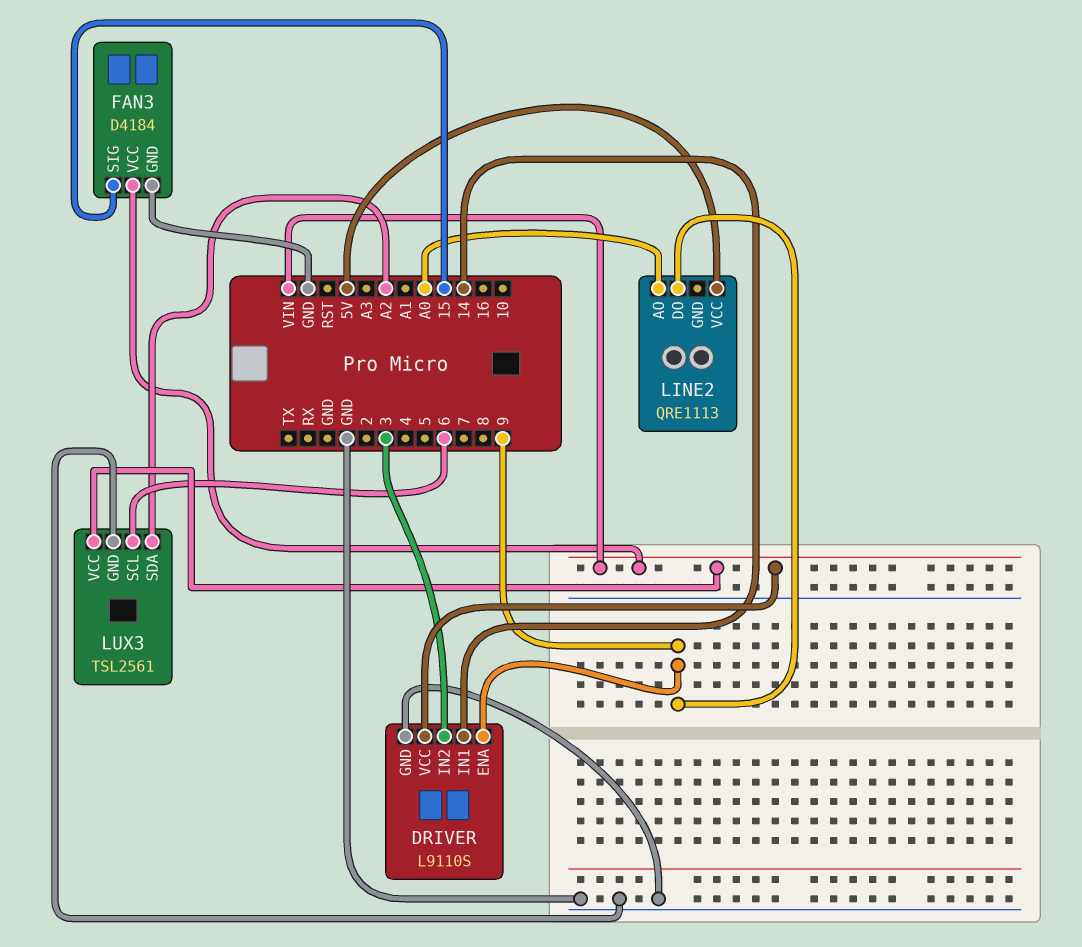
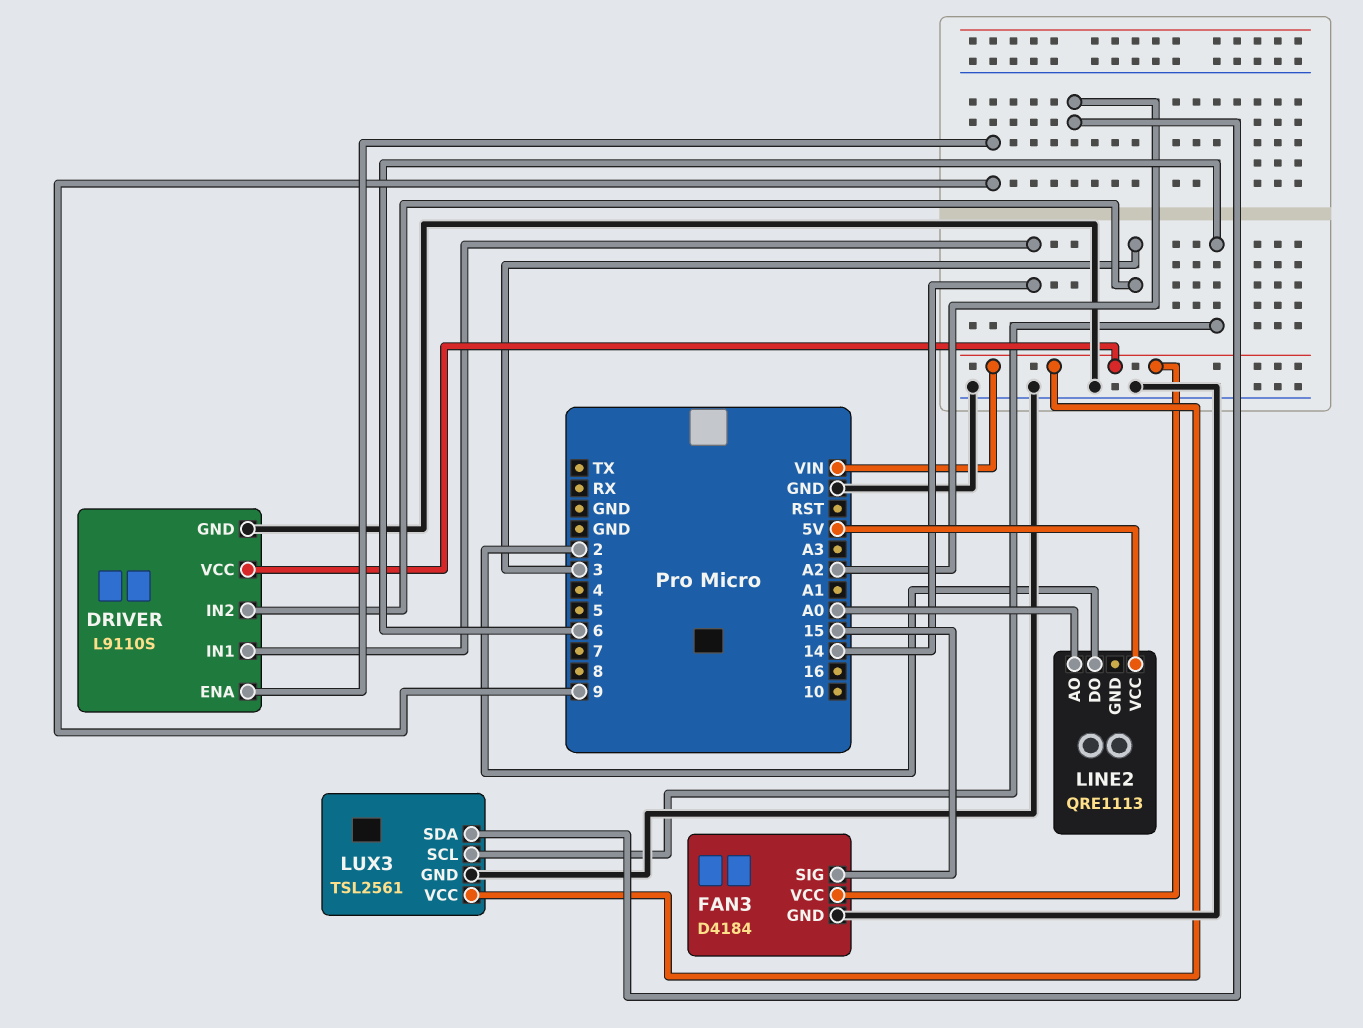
LINE2 pin DO: 9 -> 2

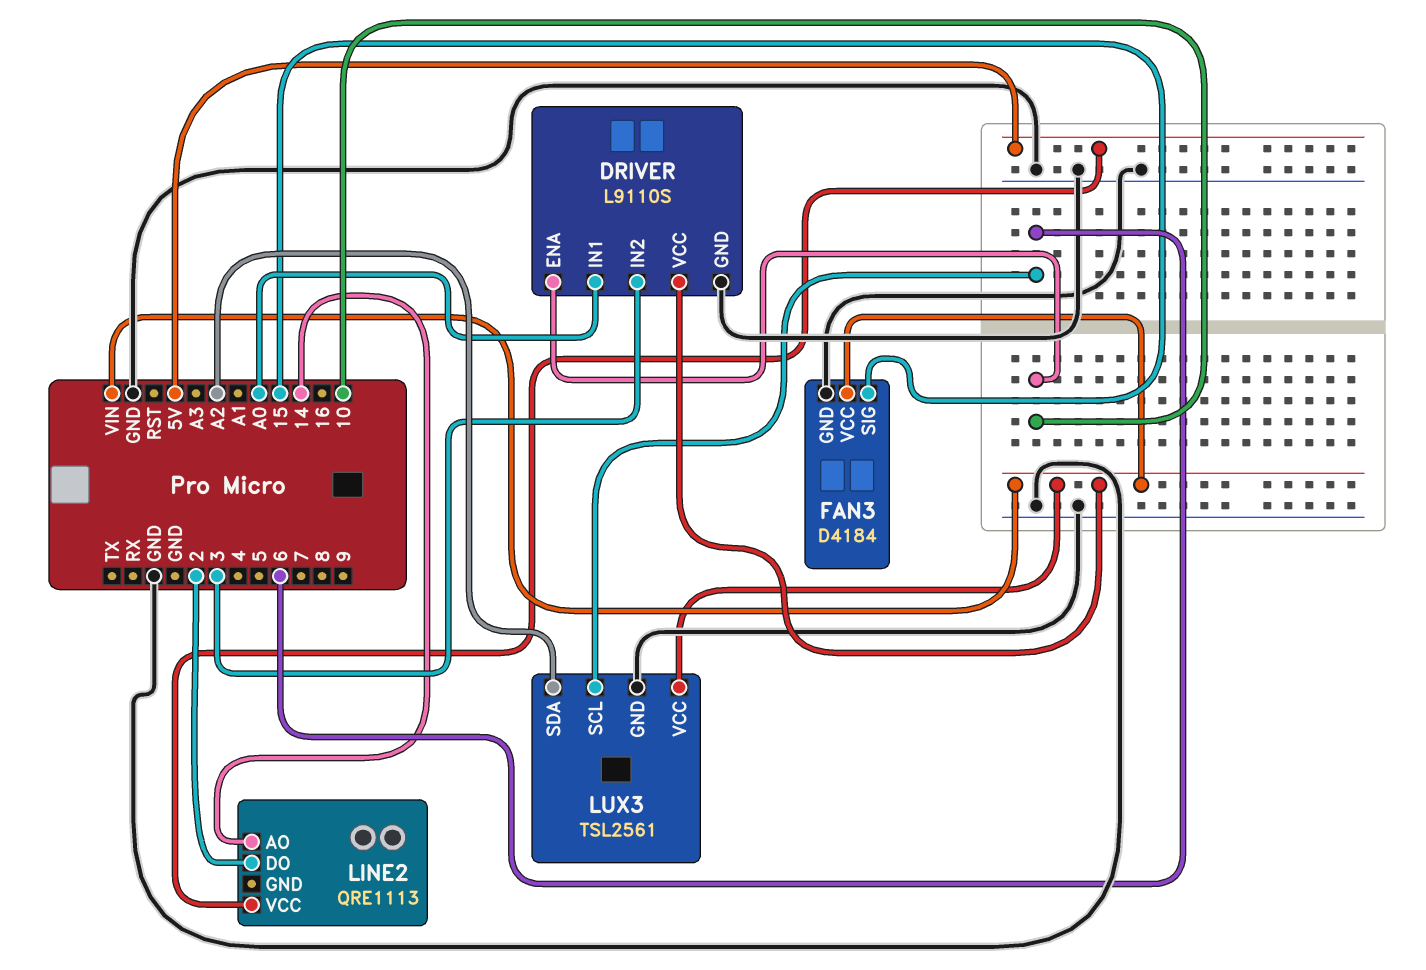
DRIVER pin ENA: 9 -> 10
DRIVER pin IN1: 14 -> A0
LINE2 pin AO: A0 -> 14

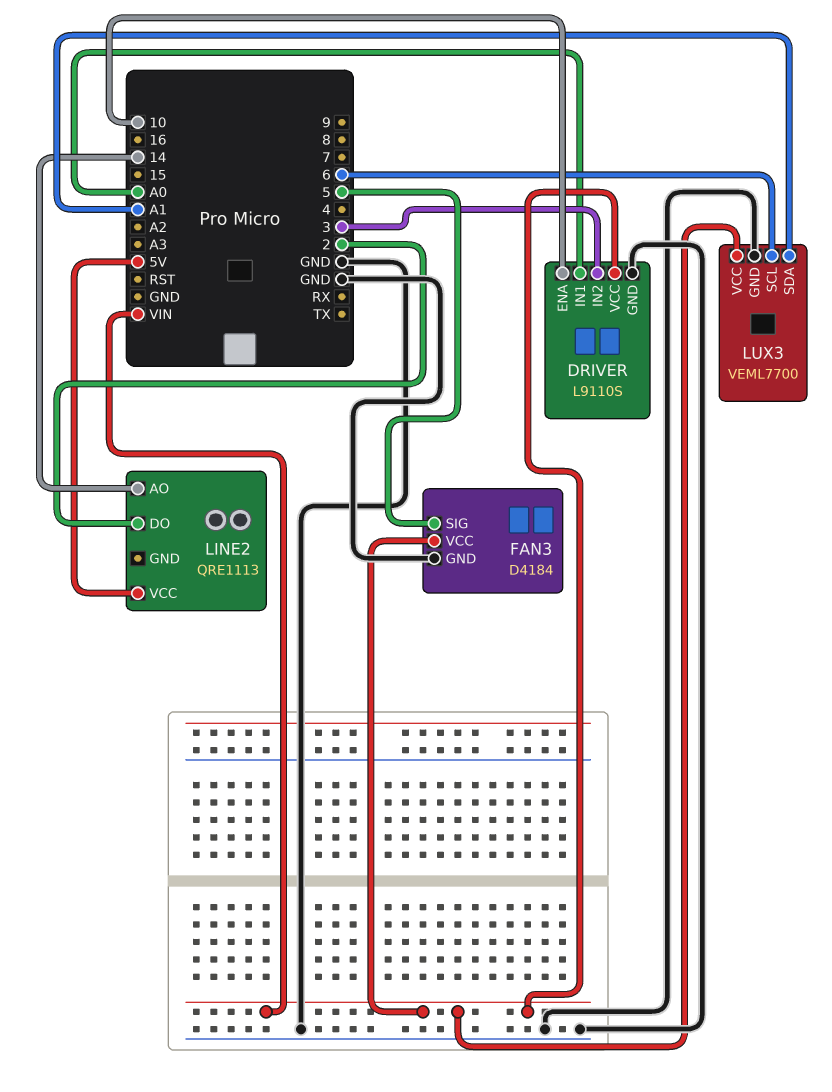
FAN3 pin SIG: 15 -> 5
LUX3: TSL2561 -> VEML7700
LUX3 pin SDA: A2 -> A1

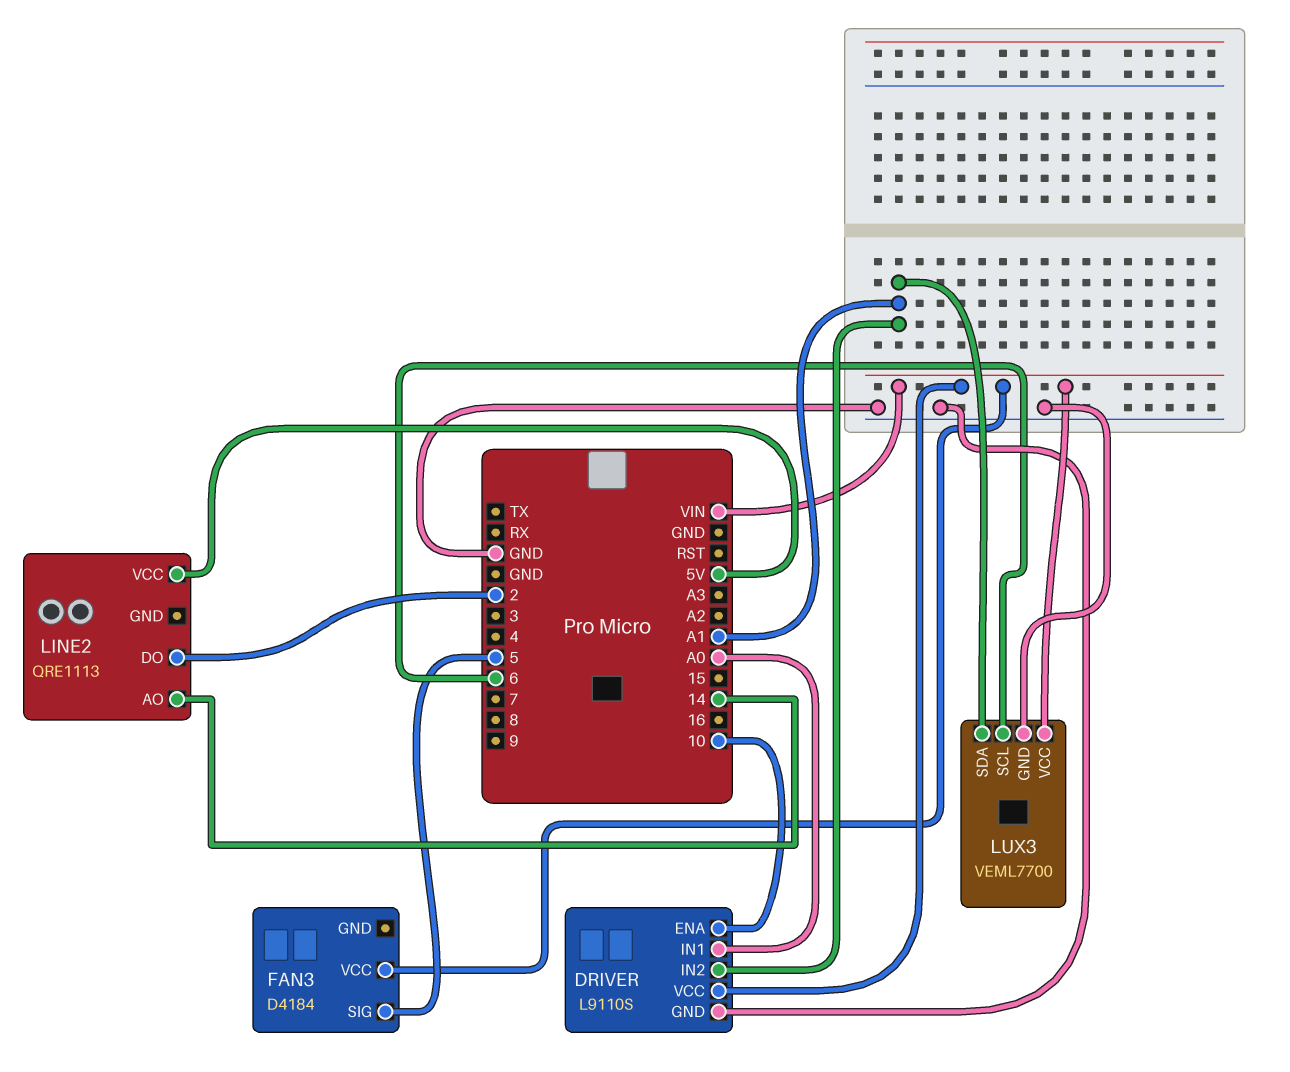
DRIVER pin IN2: 3 -> A1
FAN3 pin GND: GND -> none

